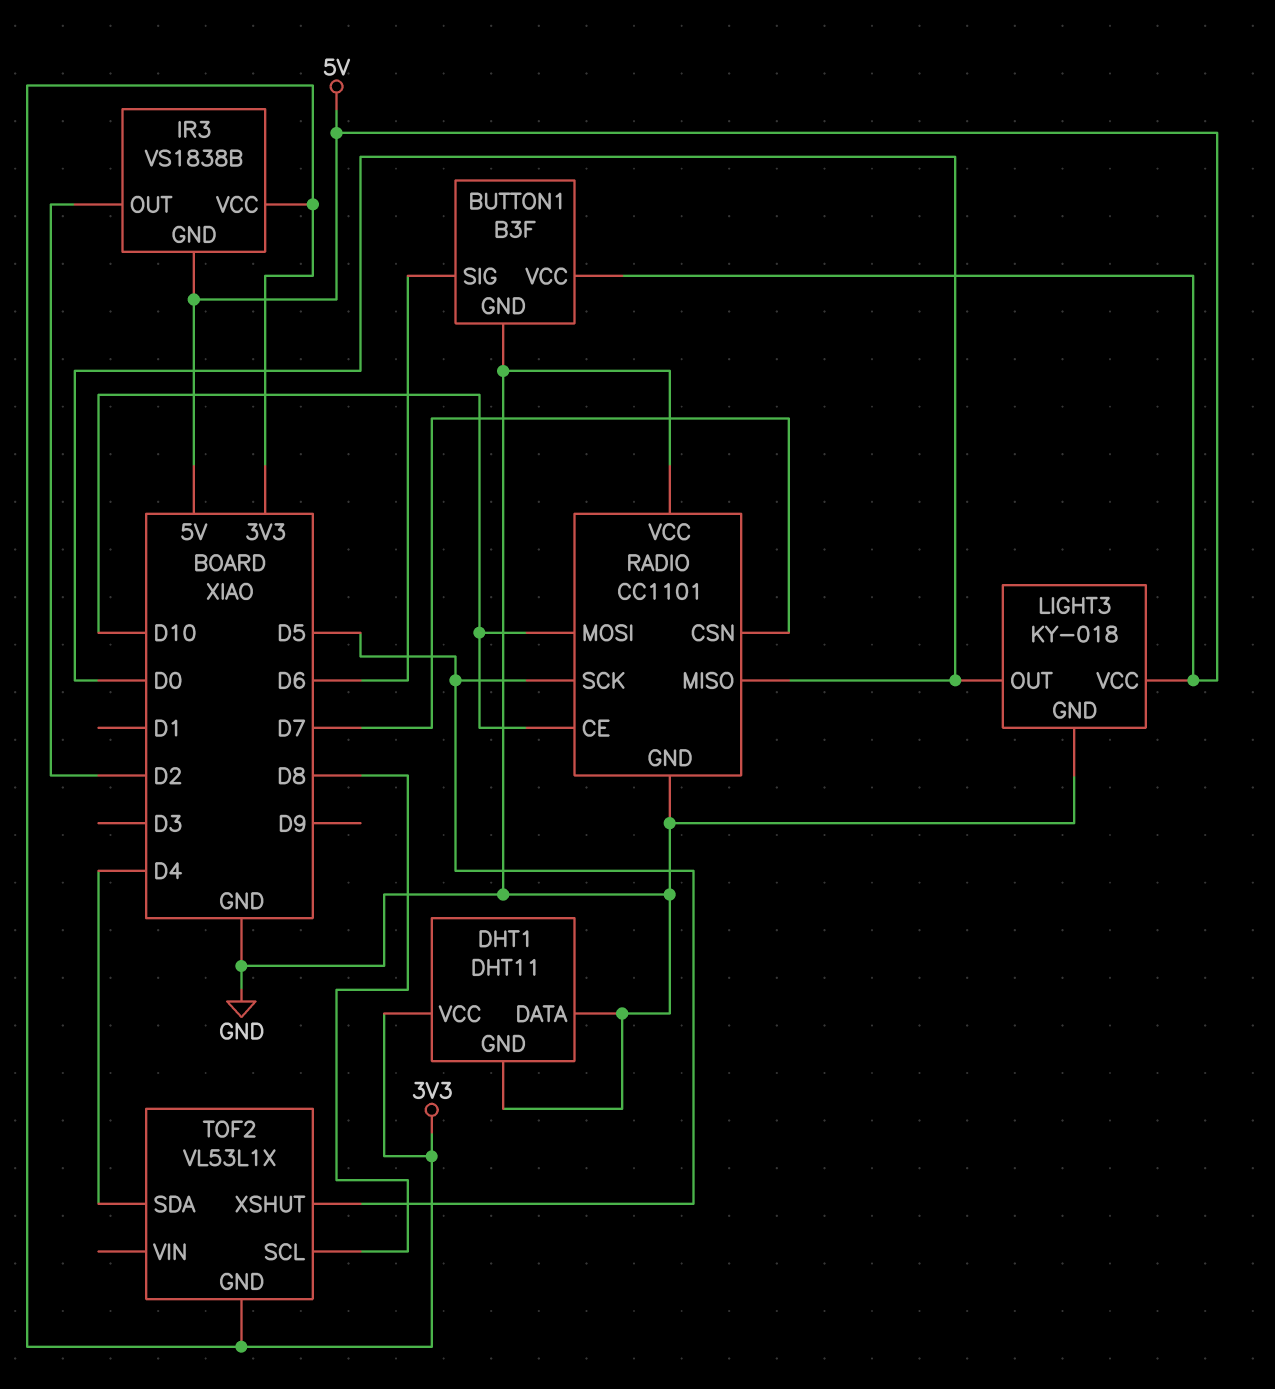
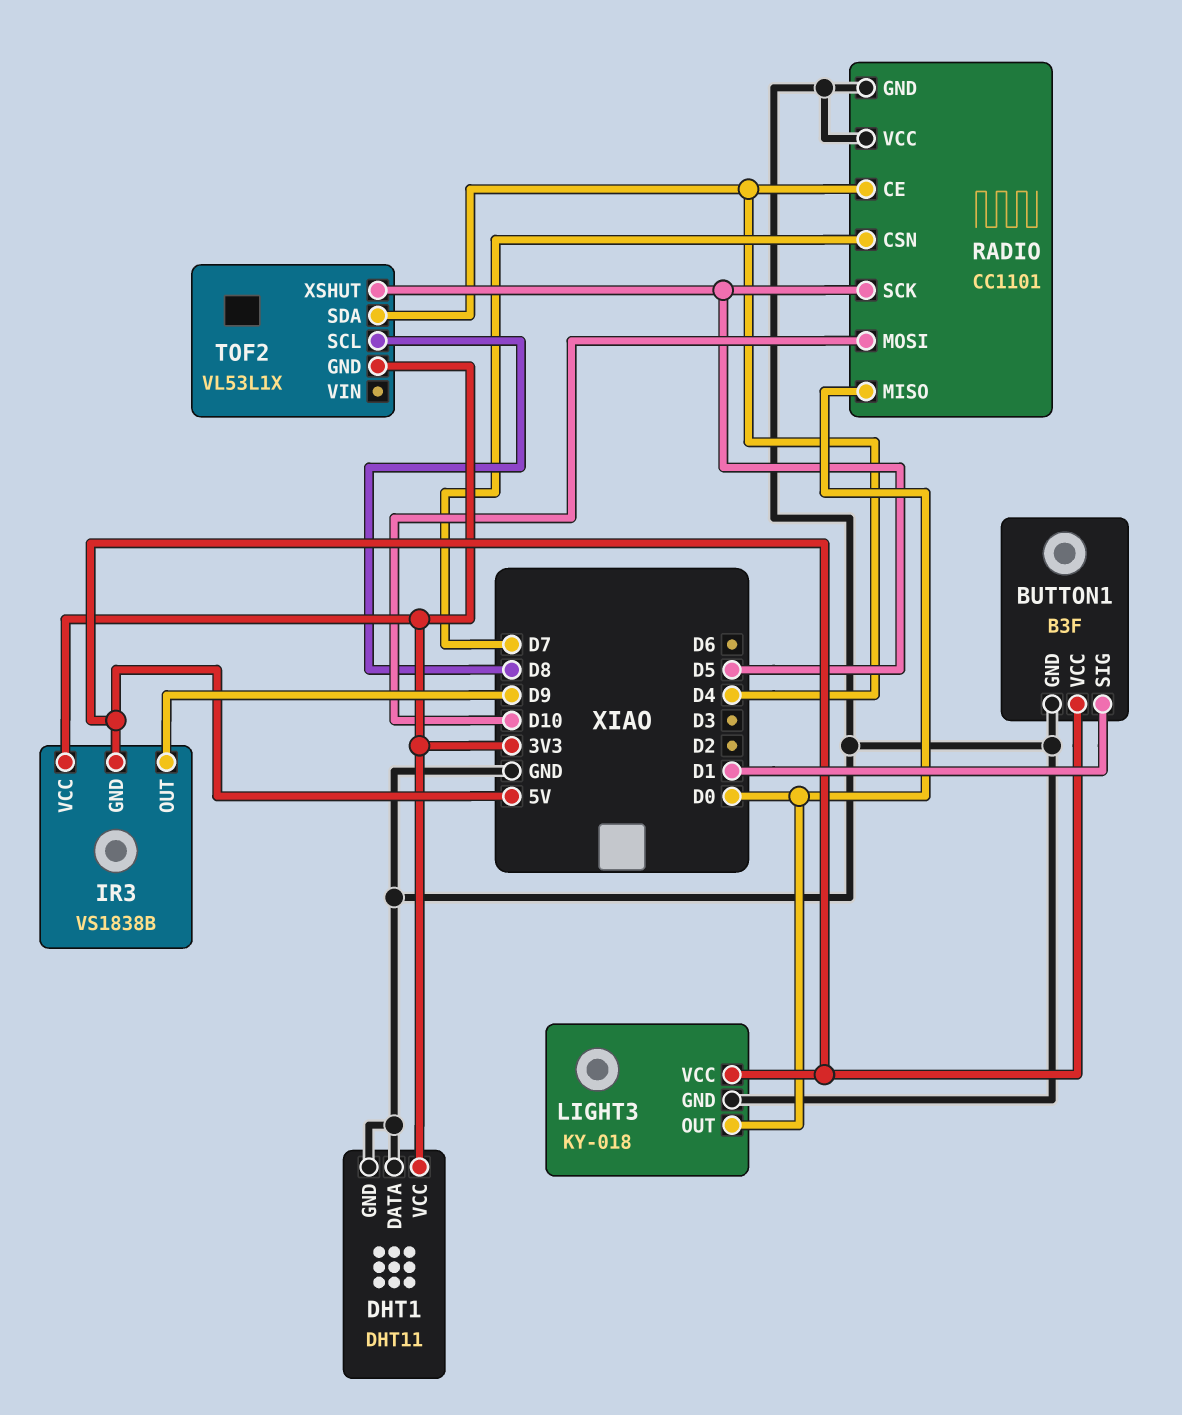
BUTTON1 pin SIG: D6 -> D1
IR3 pin OUT: D2 -> D9
RADIO pin CE: D10 -> D4

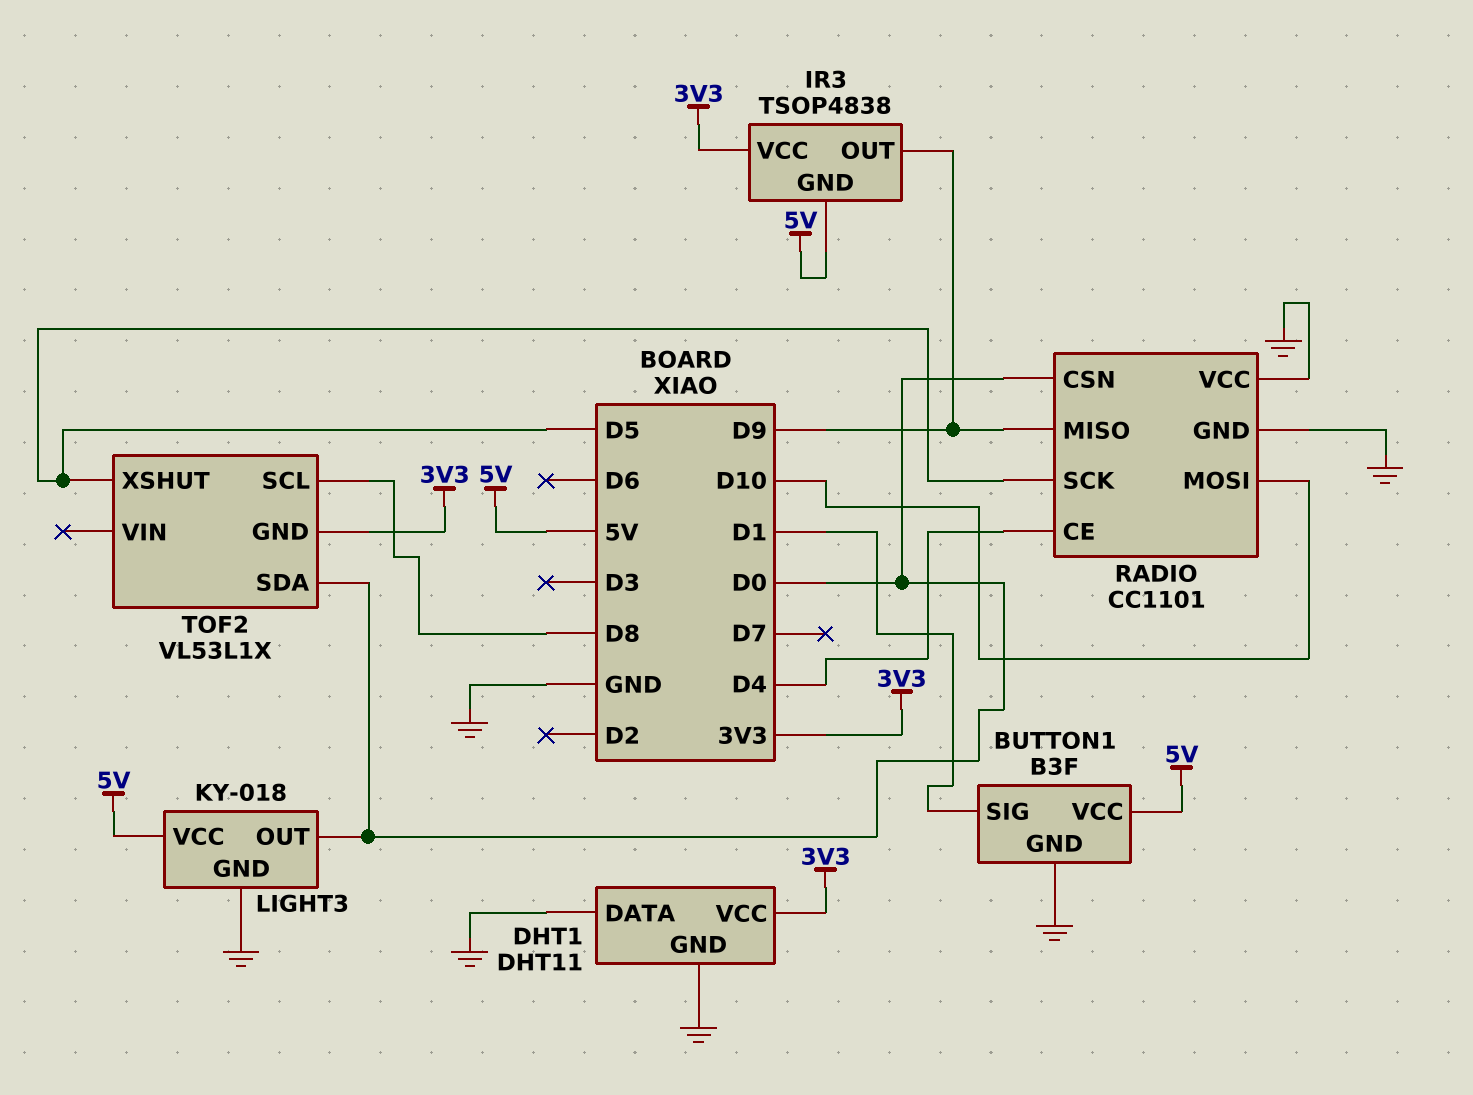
IR3: VS1838B -> TSOP4838
RADIO pin CSN: D7 -> D0
RADIO pin MISO: D0 -> D9
TOF2 pin SDA: D4 -> D0

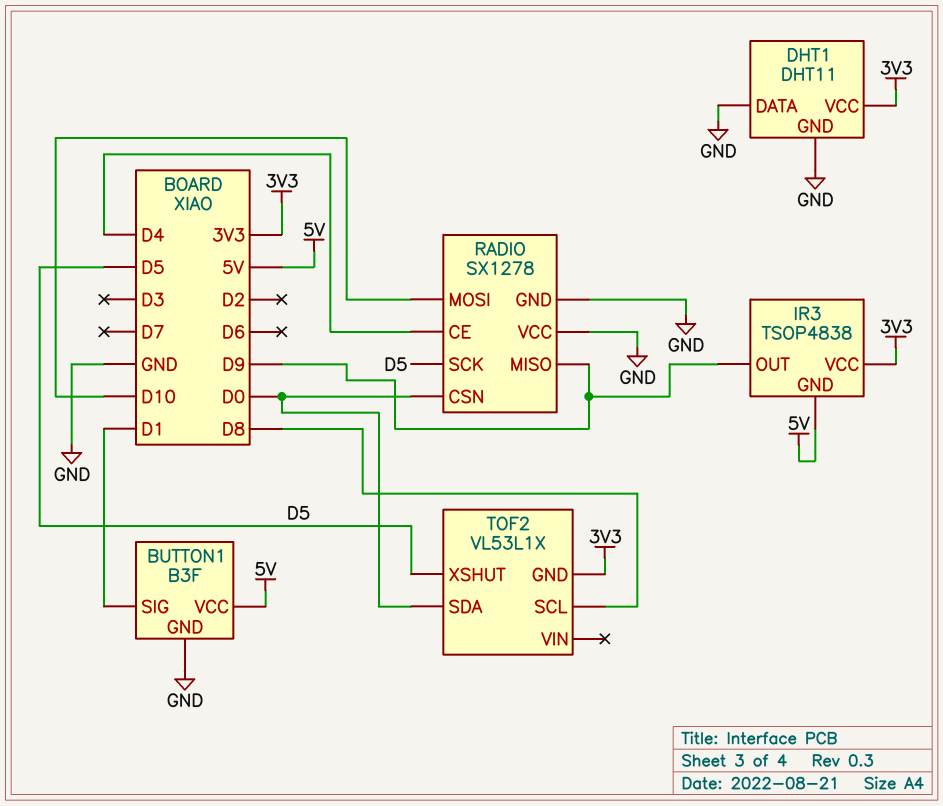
LIGHT3: KY-018 -> none
LIGHT3 pin GND: GND -> none
LIGHT3 pin OUT: D0 -> none
LIGHT3 pin VCC: 5V -> none
RADIO: CC1101 -> SX1278

